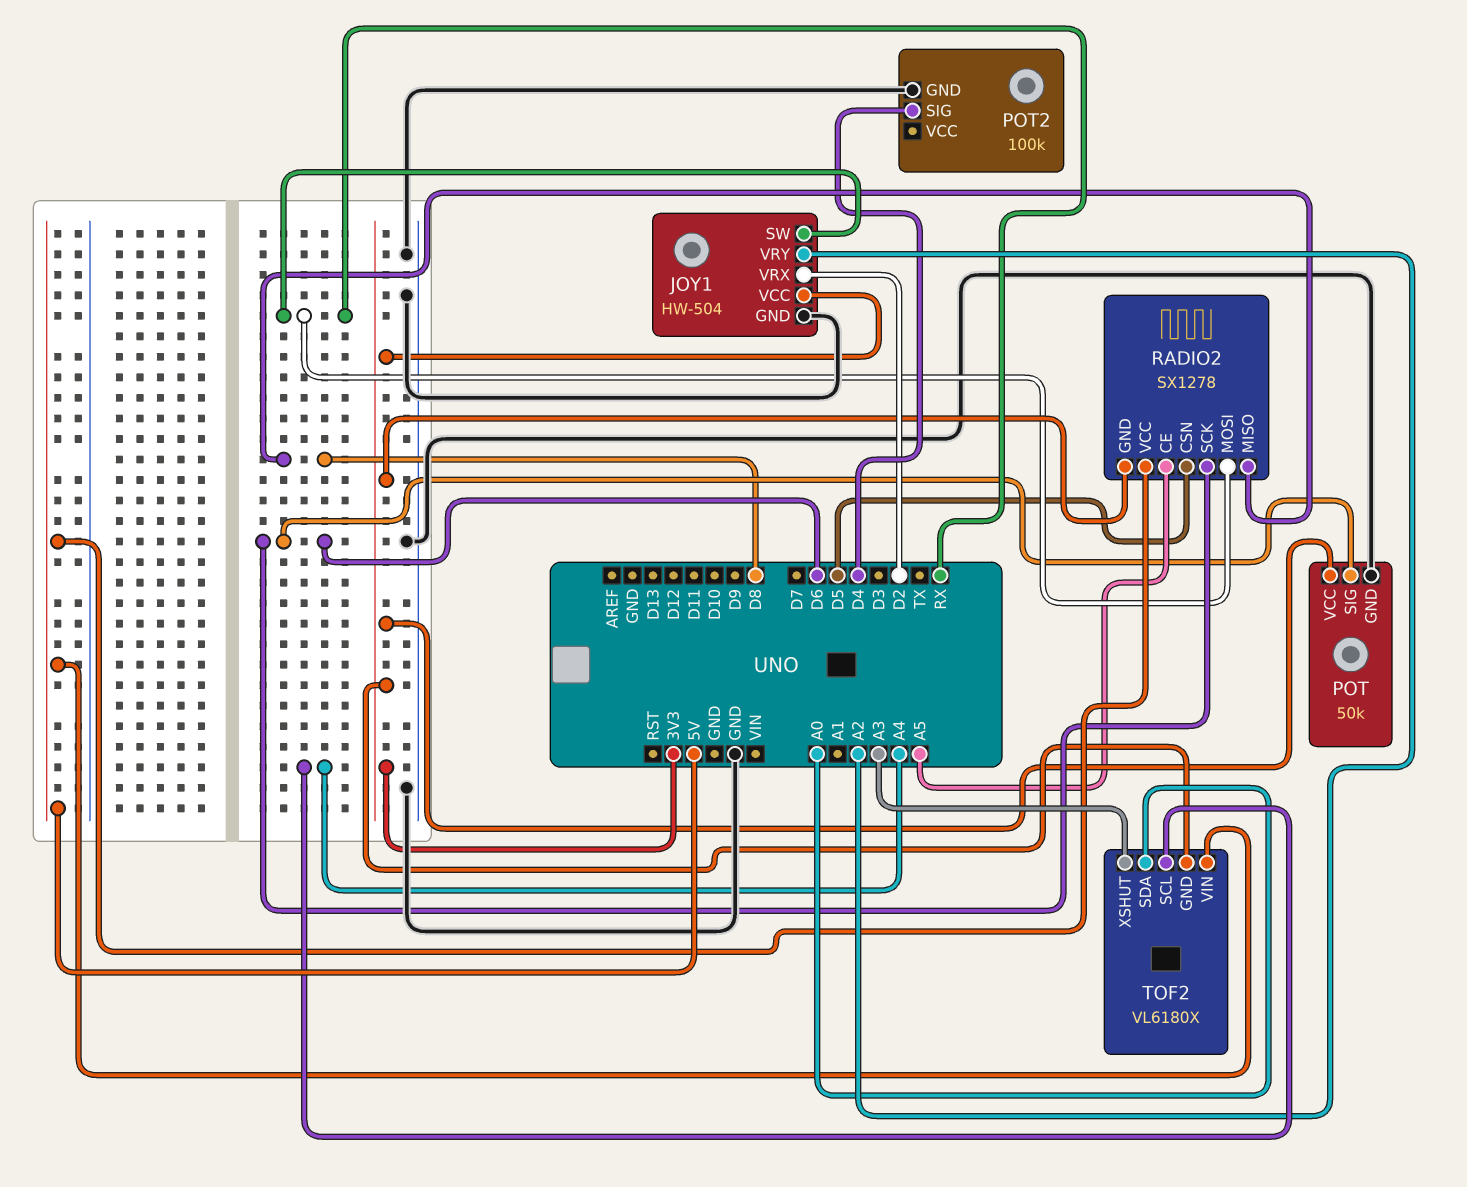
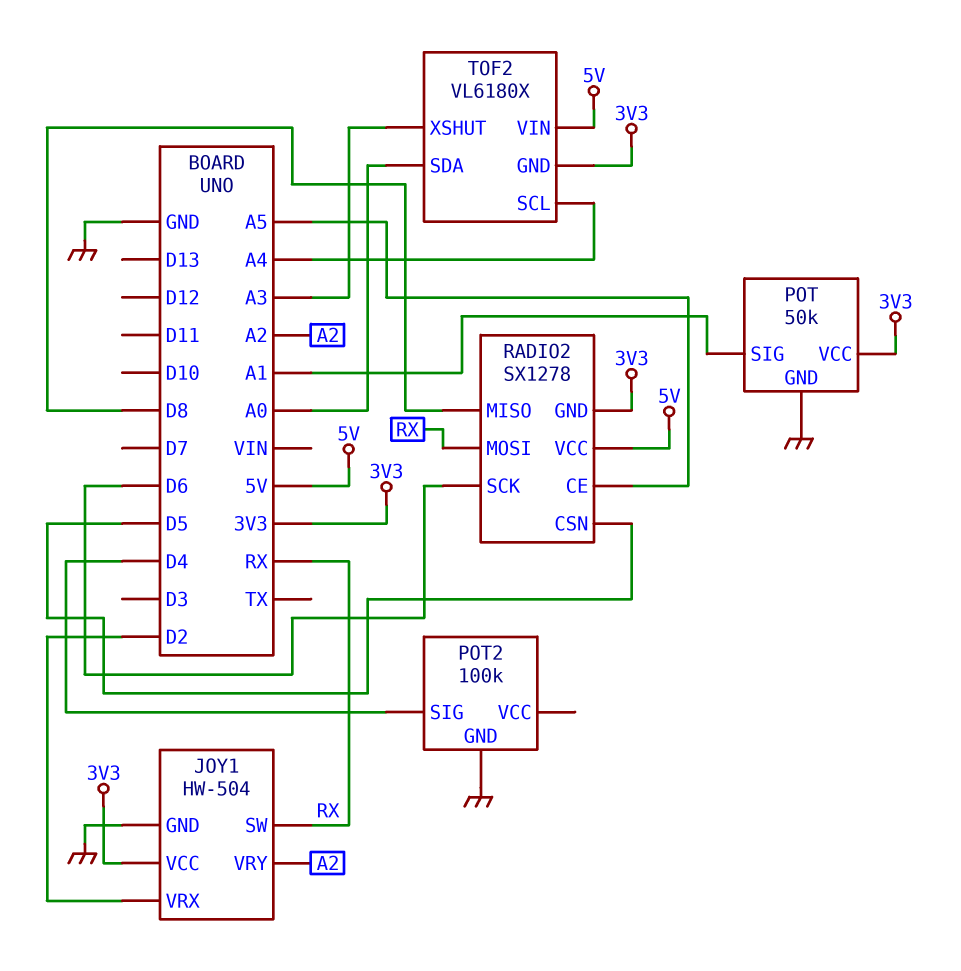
POT pin SIG: D6 -> A1

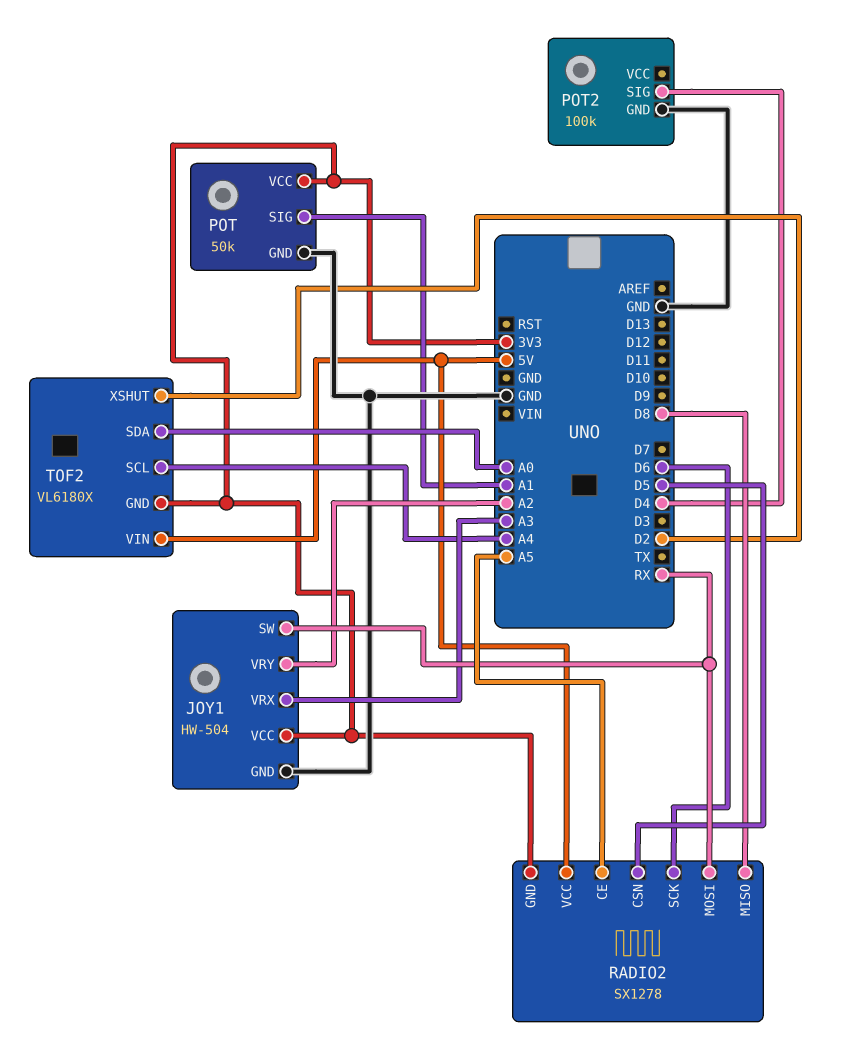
JOY1 pin VRX: D2 -> A3
TOF2 pin XSHUT: A3 -> D2

